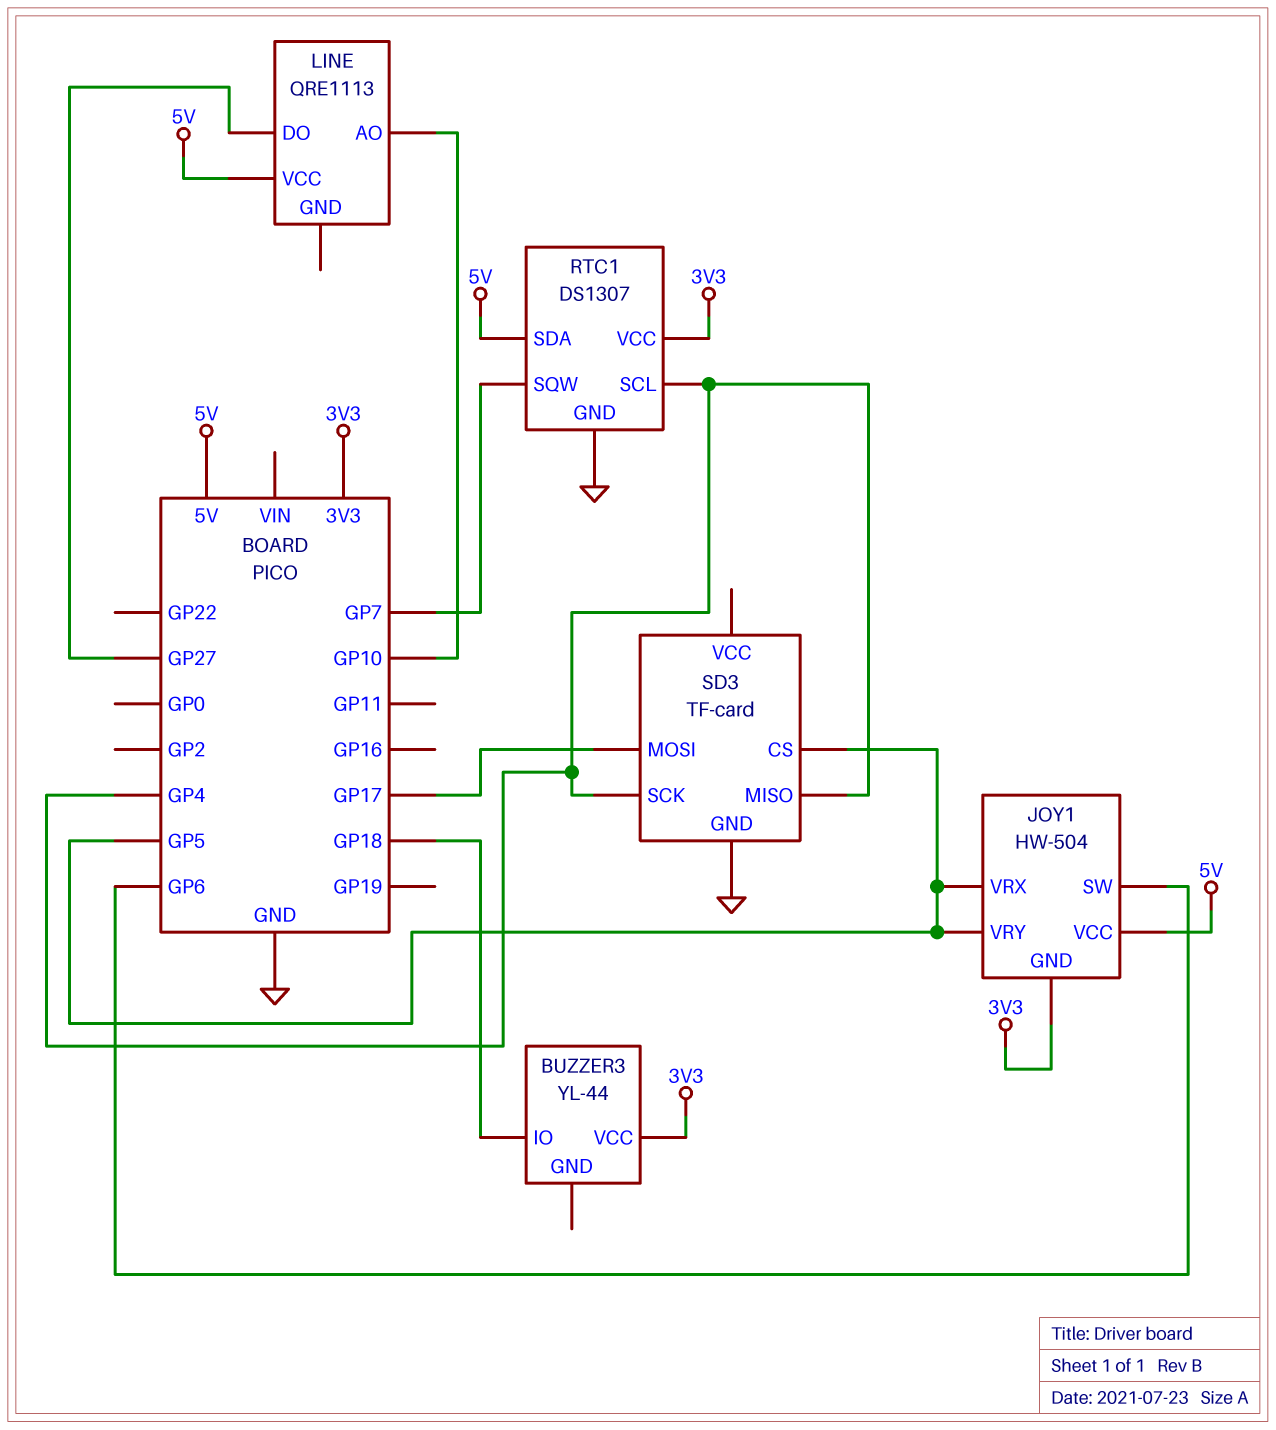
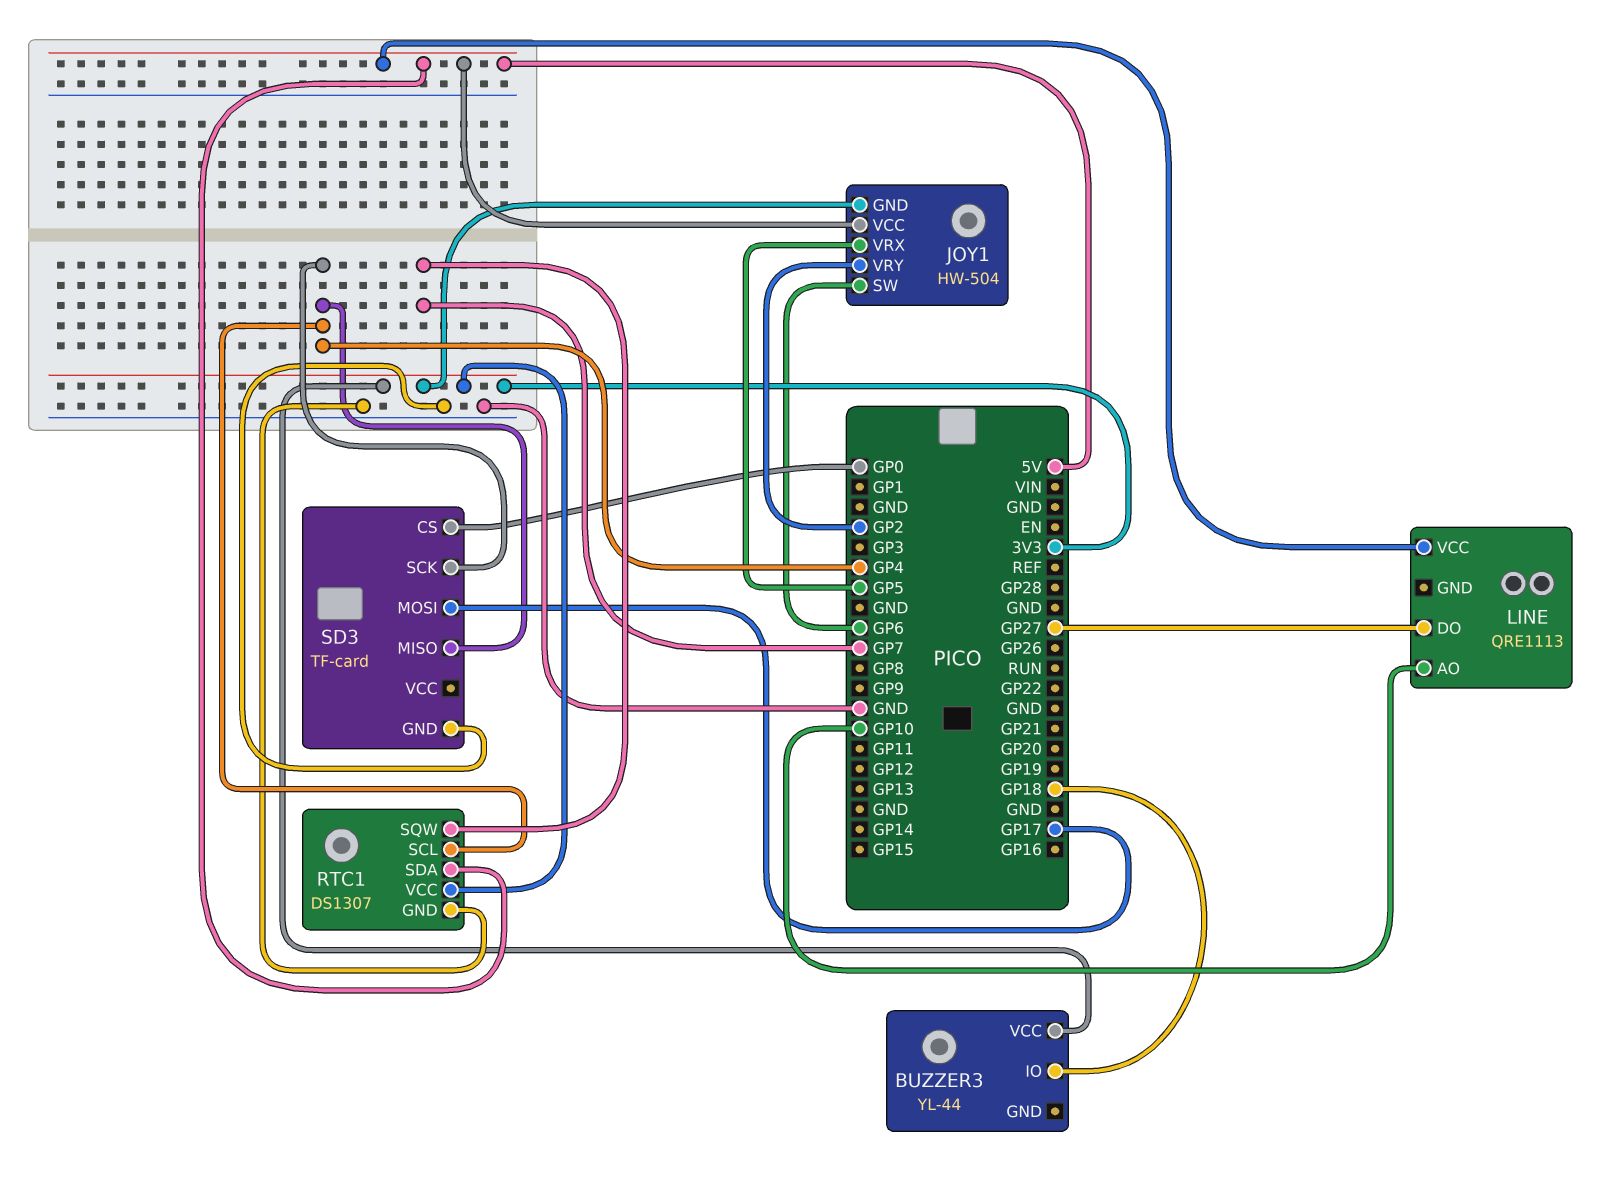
JOY1 pin VRY: GP5 -> GP2
SD3 pin CS: GP5 -> GP0

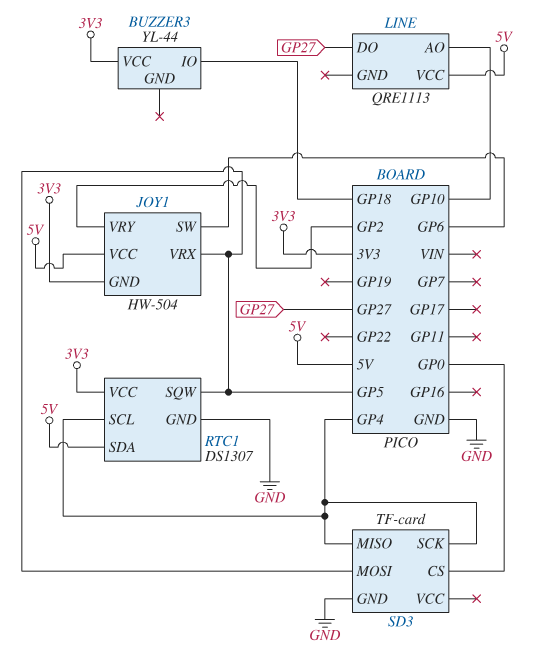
RTC1 pin SQW: GP7 -> GP5
SD3 pin MOSI: GP17 -> GP5

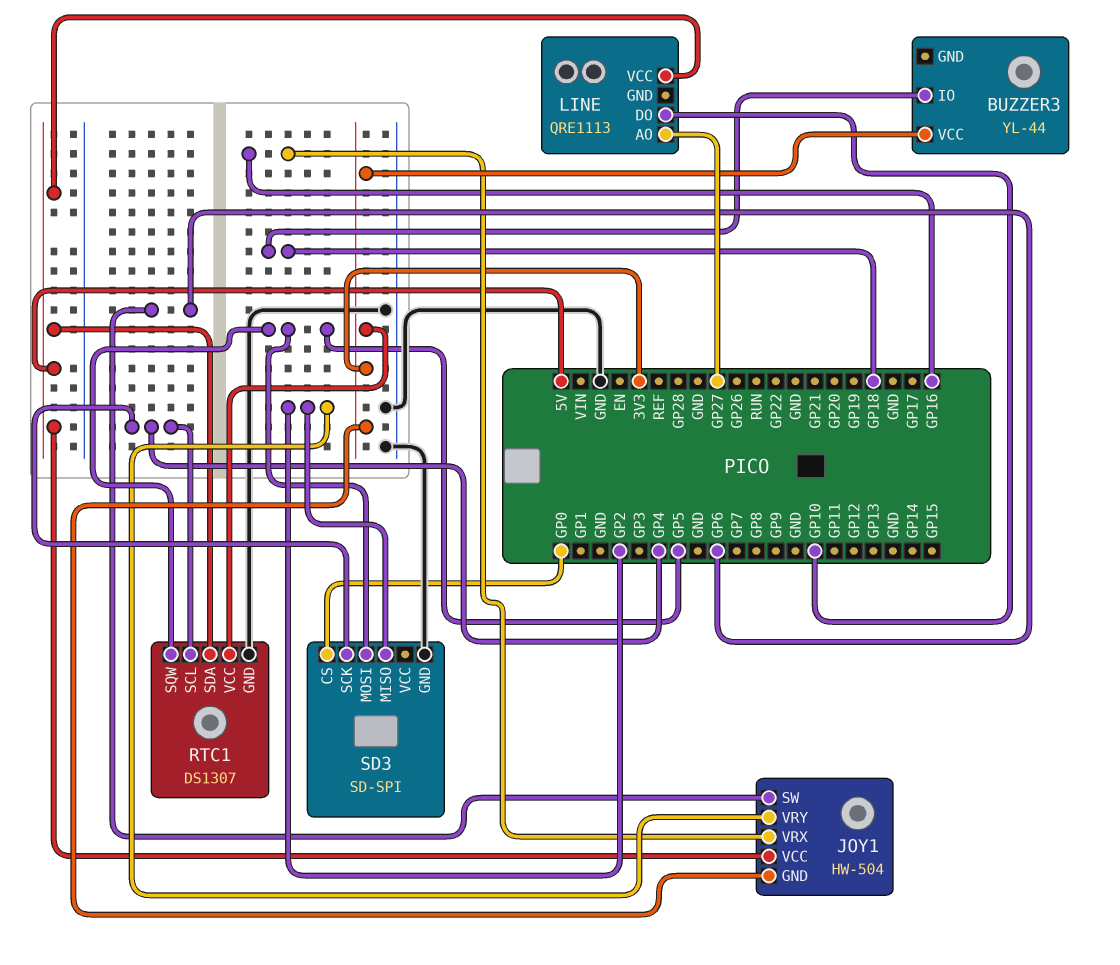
JOY1 pin VRX: GP5 -> GP16
LINE pin AO: GP10 -> GP27
LINE pin DO: GP27 -> GP10
SD3: TF-card -> SD-SPI
SD3 pin MISO: GP4 -> GP2

